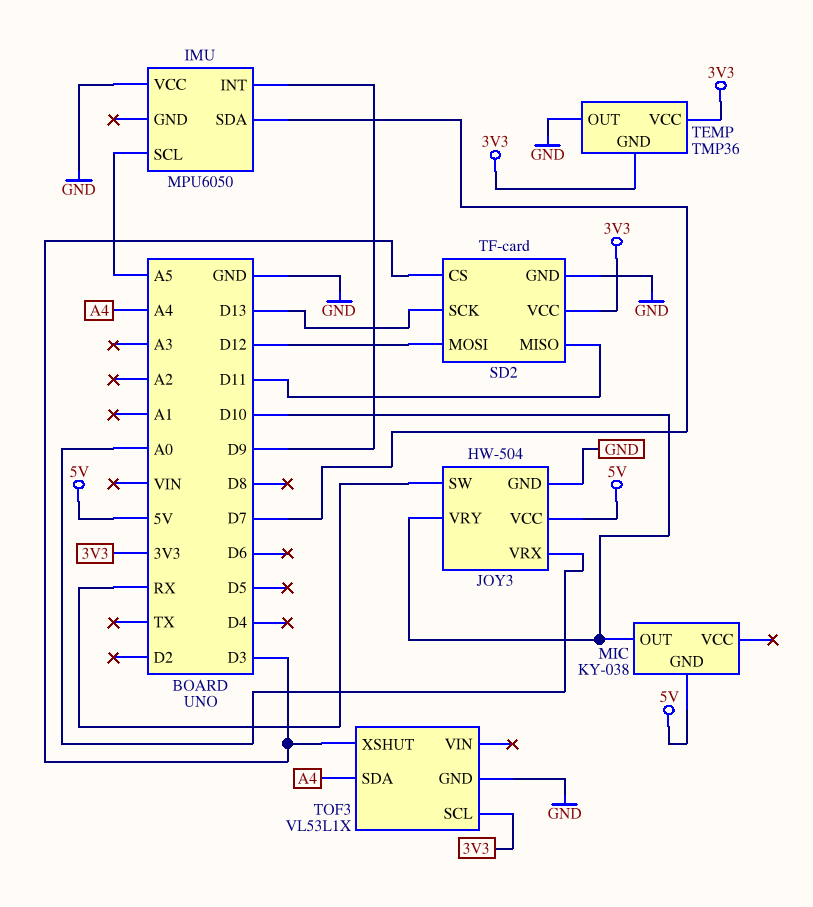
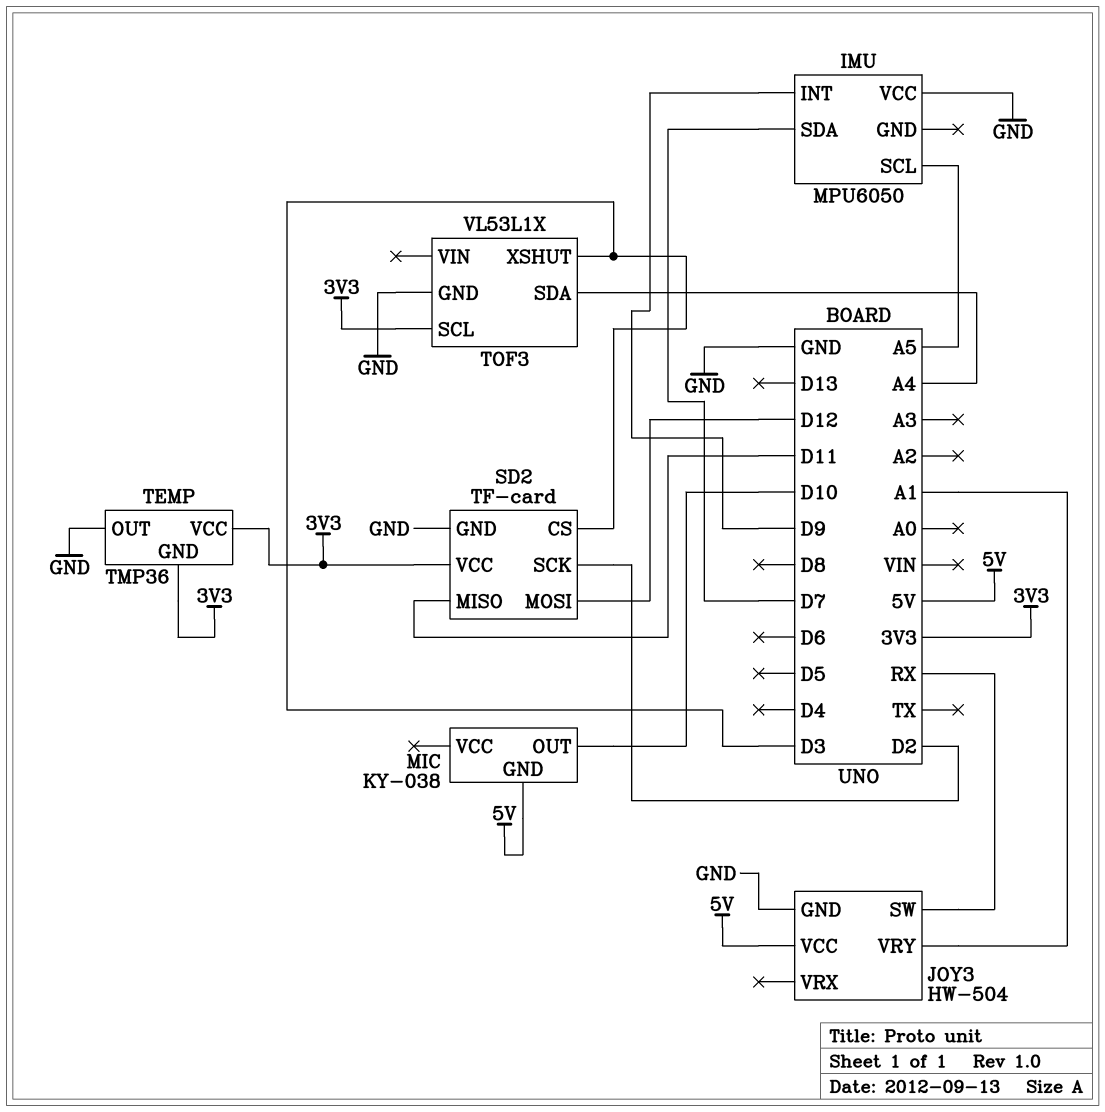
JOY3 pin VRX: A0 -> none
JOY3 pin VRY: D10 -> A1
SD2 pin SCK: D13 -> D2

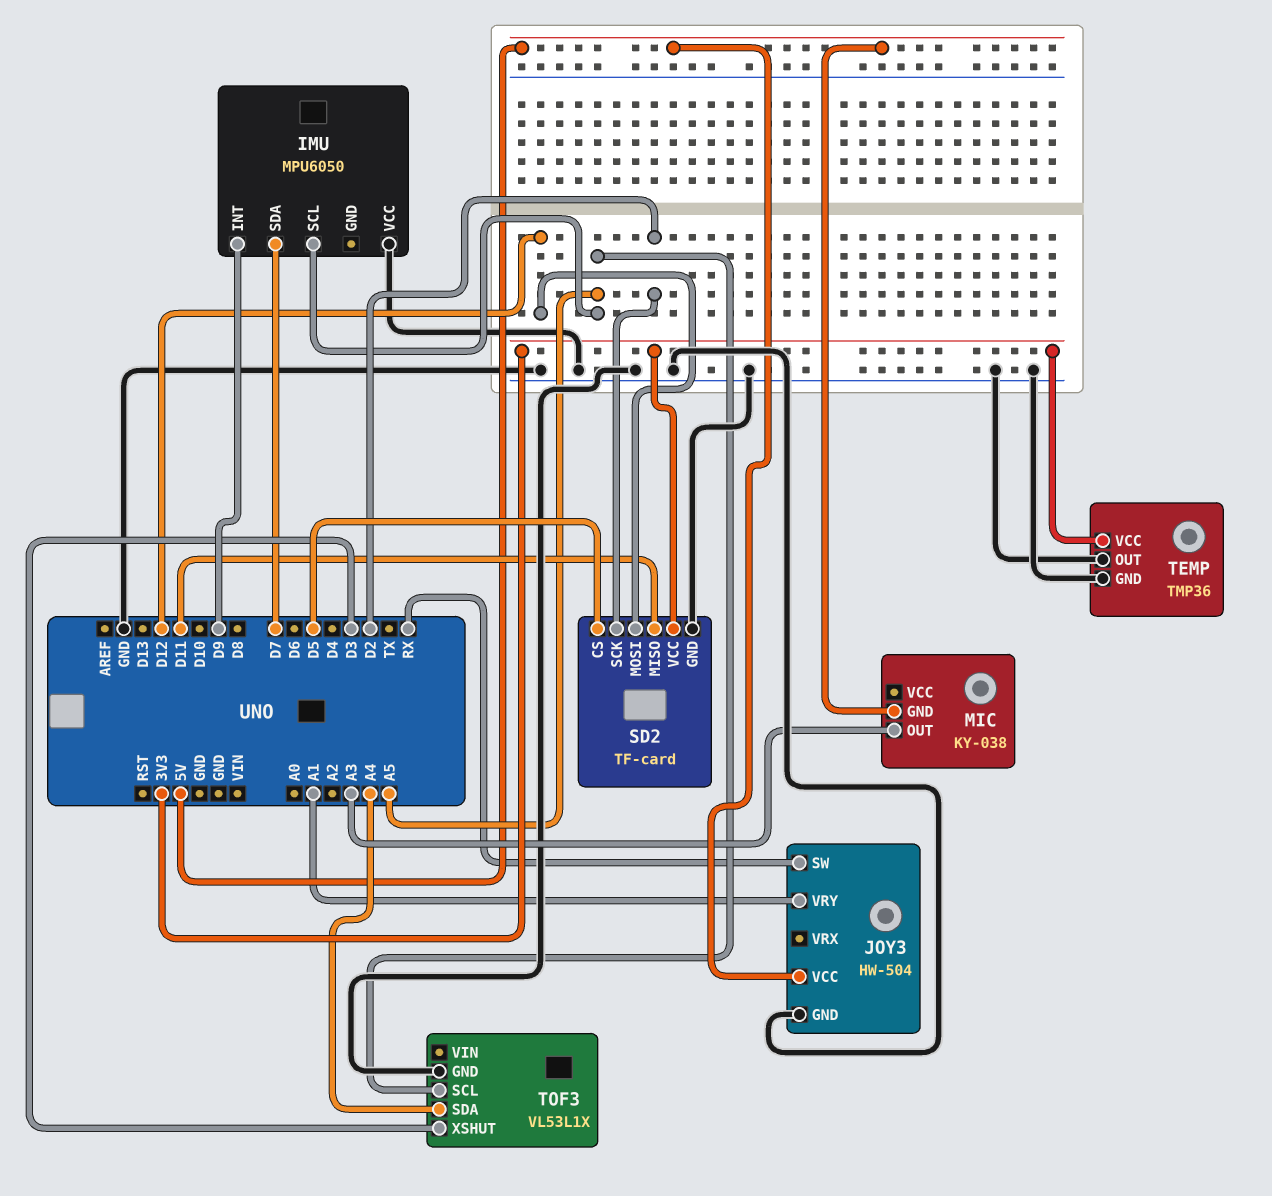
MIC pin OUT: D10 -> A3
SD2 pin CS: D3 -> D5
TEMP pin GND: 3V3 -> GND
TOF3 pin SCL: 3V3 -> A5

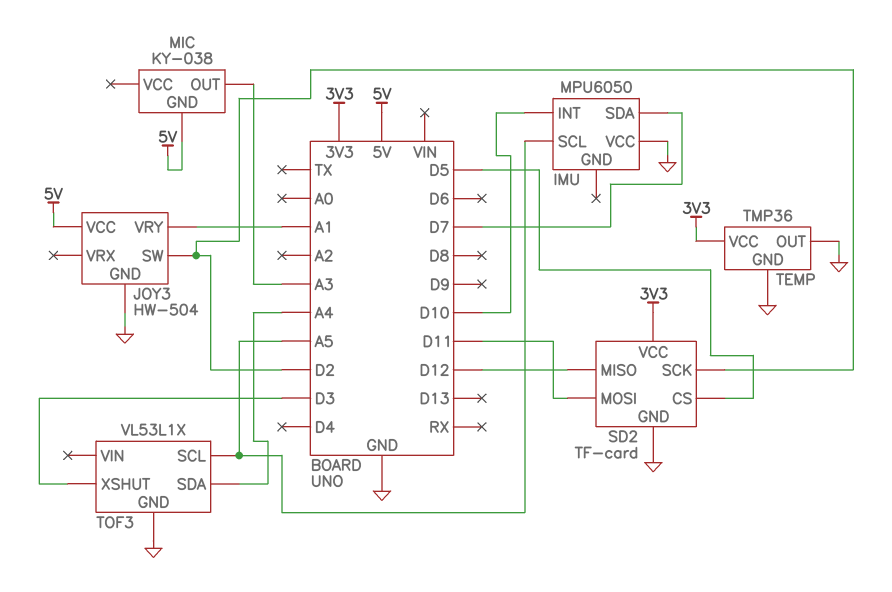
IMU pin INT: D9 -> D10
JOY3 pin SW: RX -> D2
SD2 pin MISO: D11 -> D12
SD2 pin MOSI: D12 -> D11

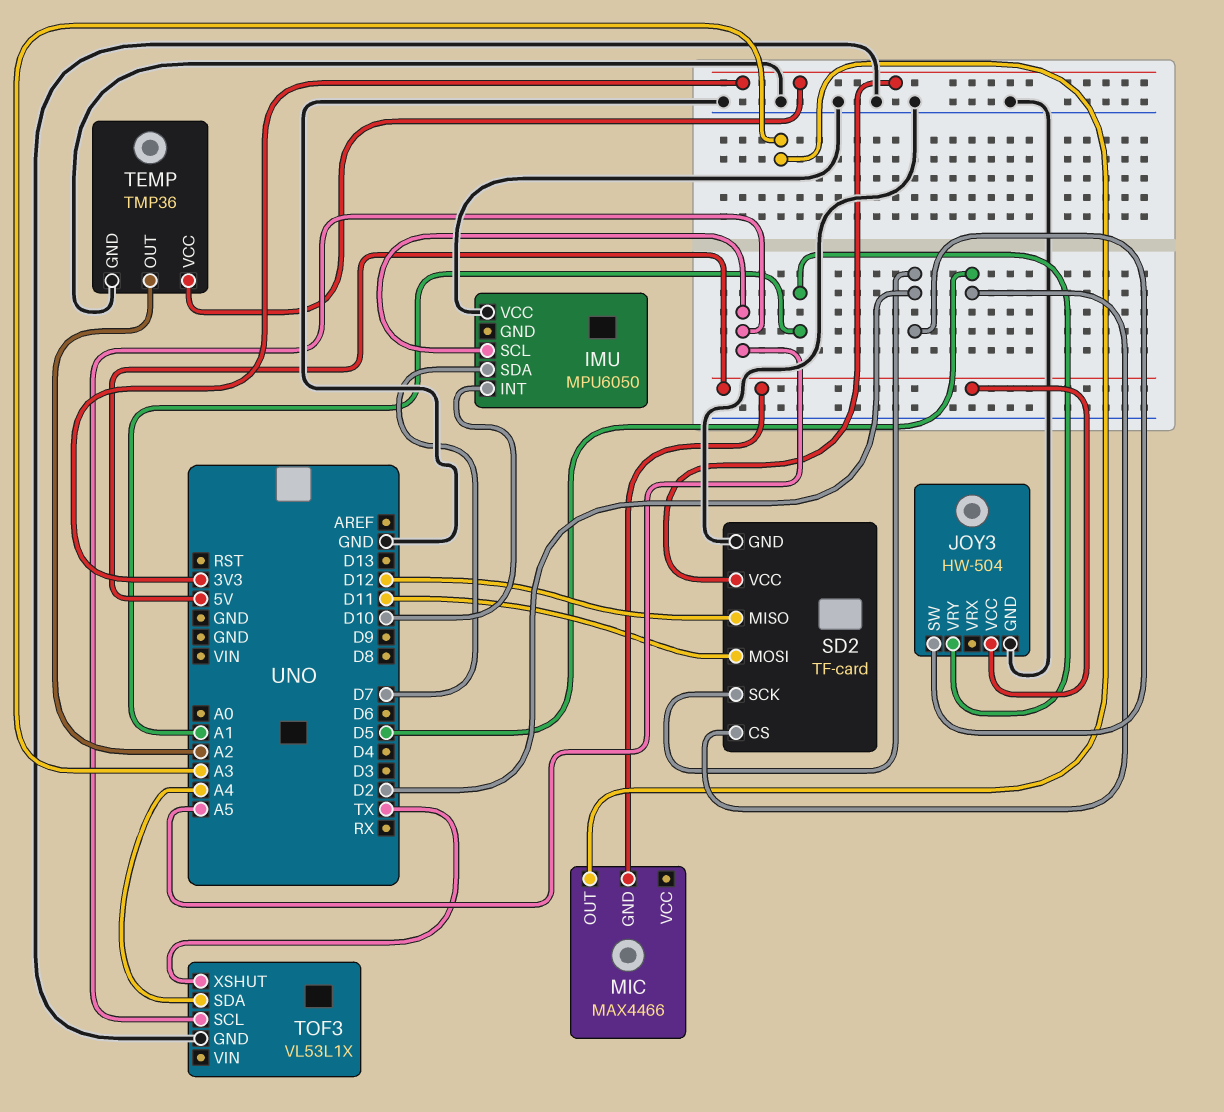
MIC: KY-038 -> MAX4466
TEMP pin OUT: GND -> A2
TOF3 pin XSHUT: D3 -> TX

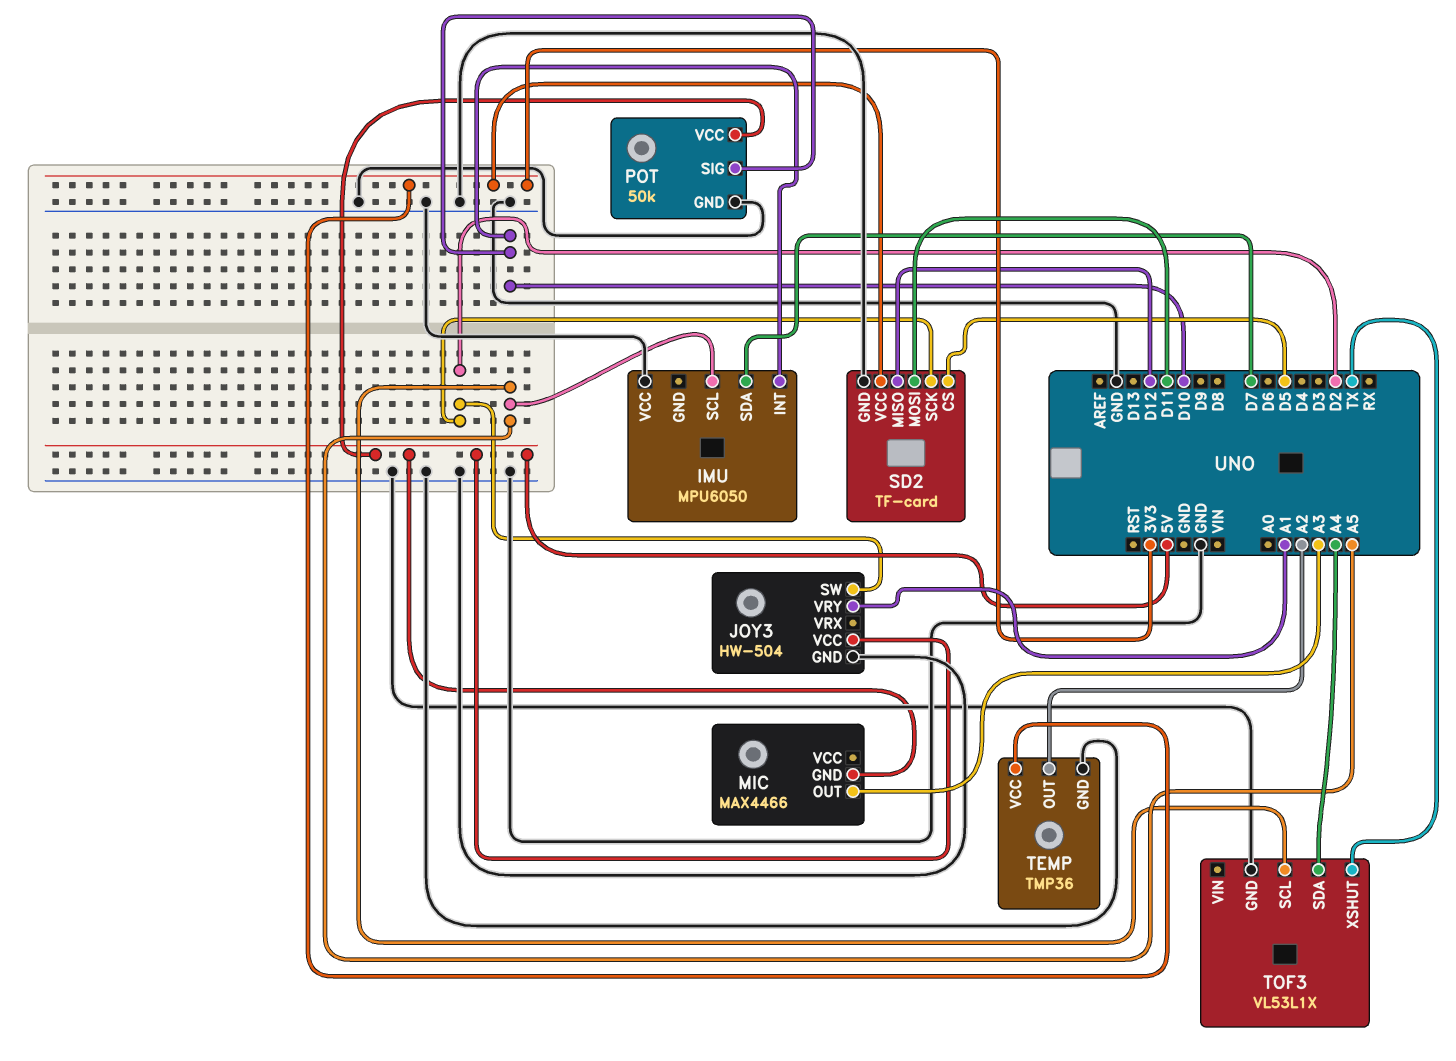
POT: none -> 50k
POT pin GND: none -> GND
POT pin SIG: none -> D10
POT pin VCC: none -> 5V

